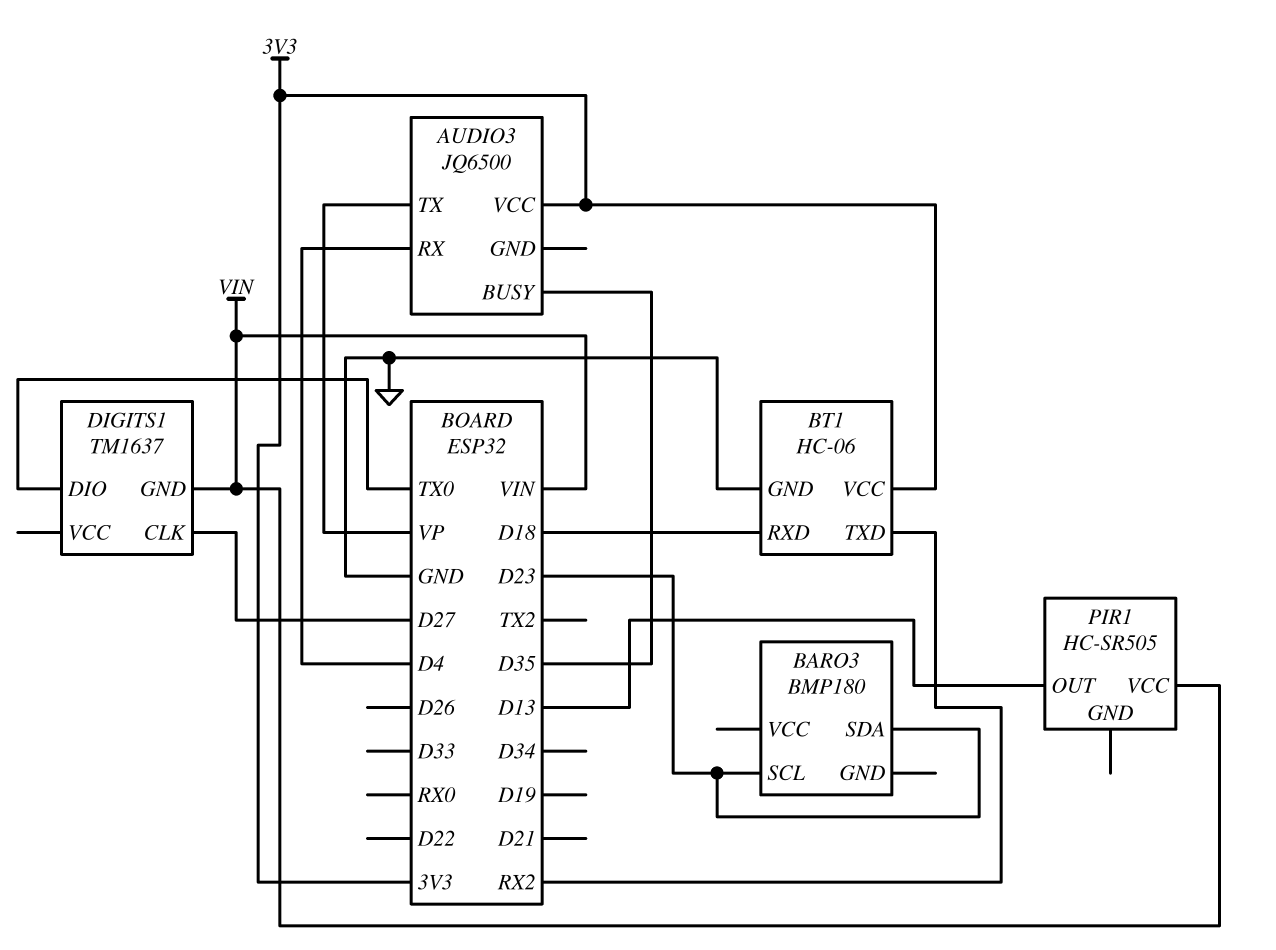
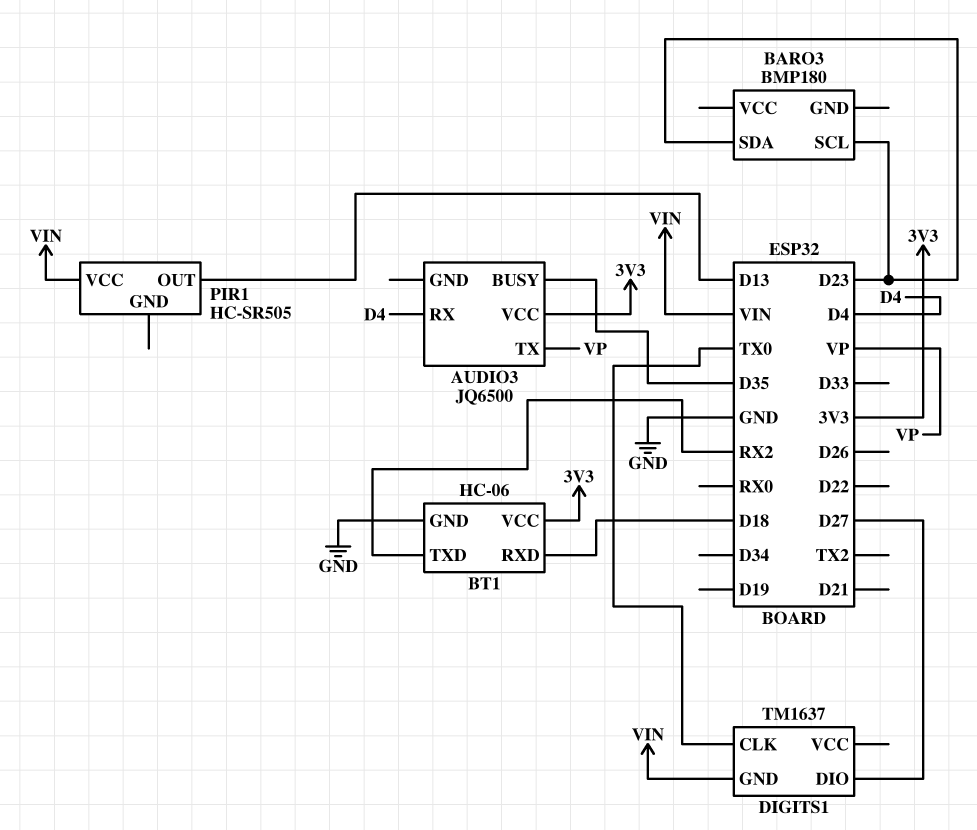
DIGITS1 pin CLK: D27 -> TX0
DIGITS1 pin DIO: TX0 -> D27

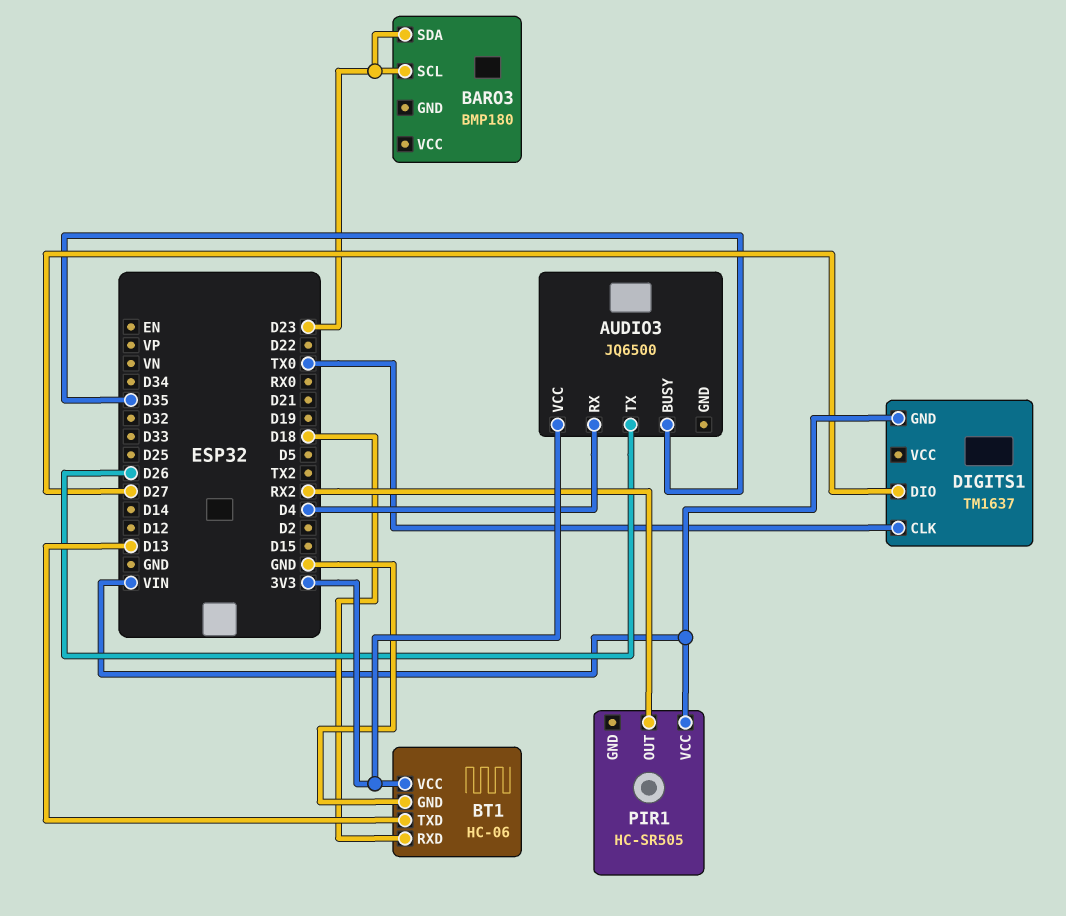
AUDIO3 pin TX: VP -> D26
BT1 pin TXD: RX2 -> D13
PIR1 pin OUT: D13 -> RX2

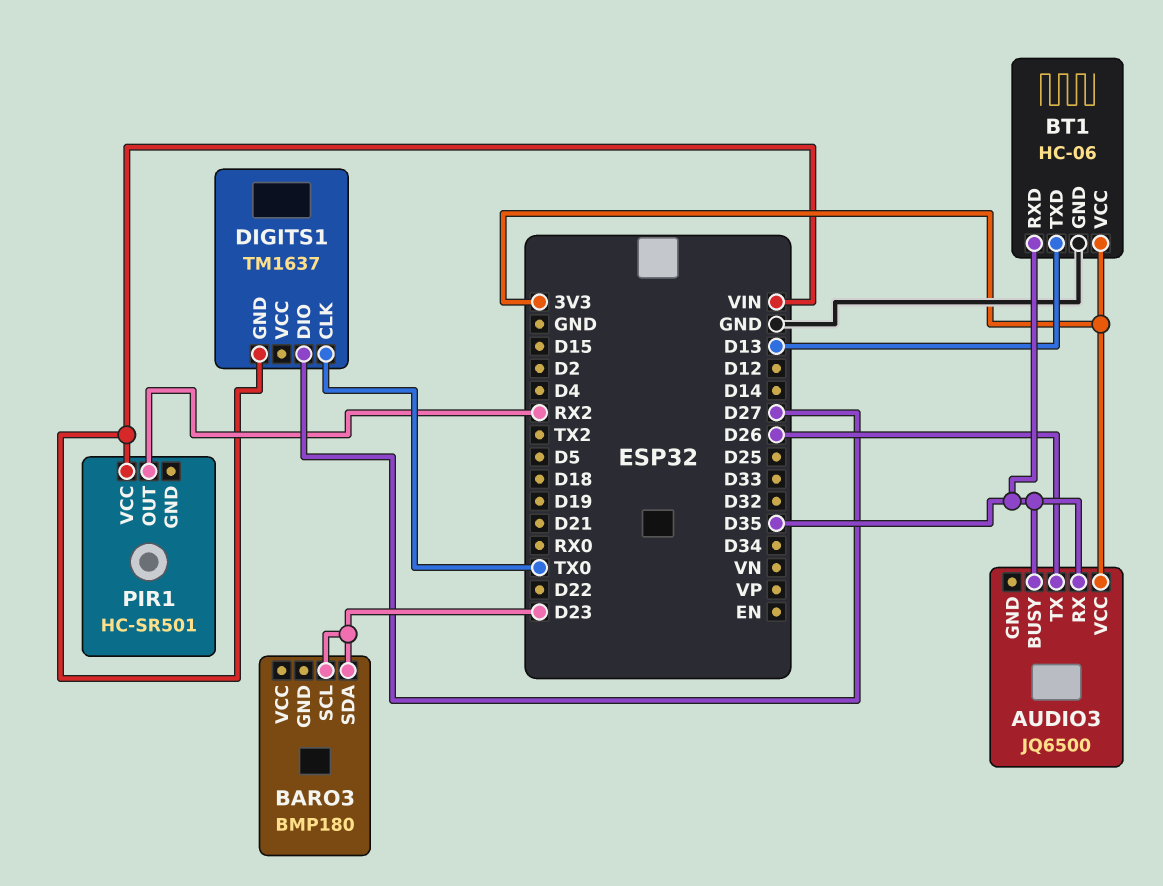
AUDIO3 pin RX: D4 -> D35
BT1 pin RXD: D18 -> D35
PIR1: HC-SR505 -> HC-SR501

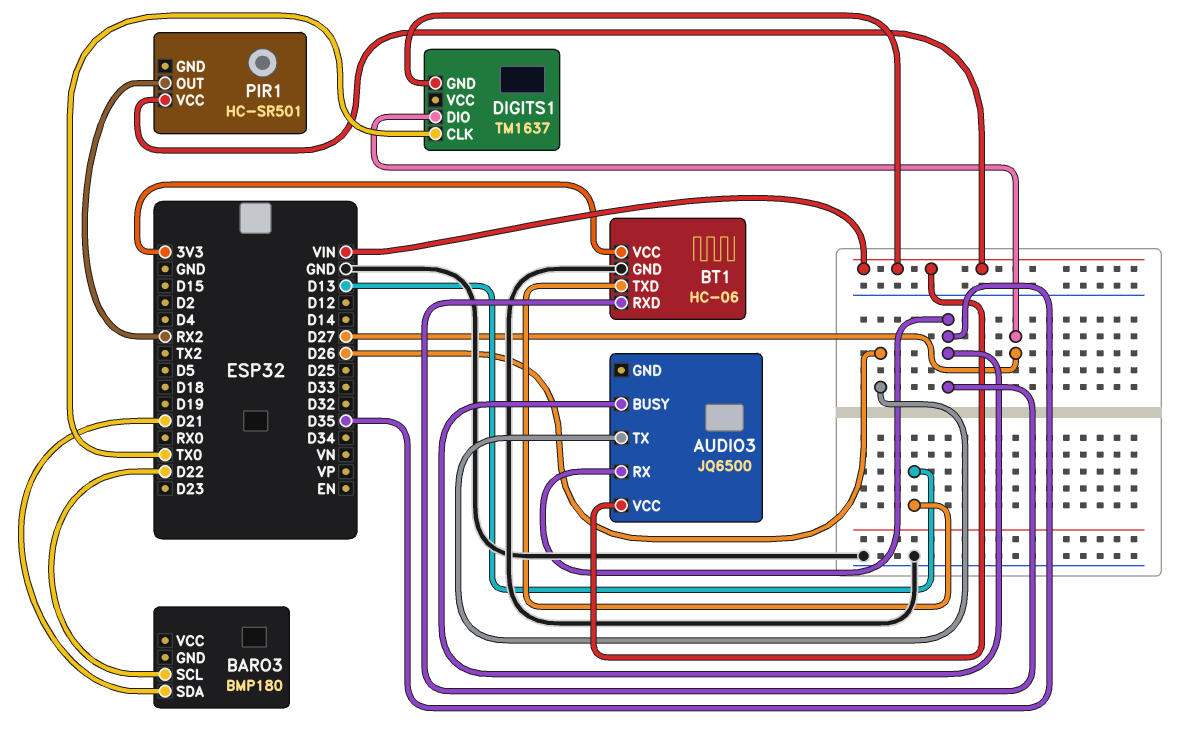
AUDIO3 pin VCC: 3V3 -> VIN
BARO3 pin SCL: D23 -> D22
BARO3 pin SDA: D23 -> D21

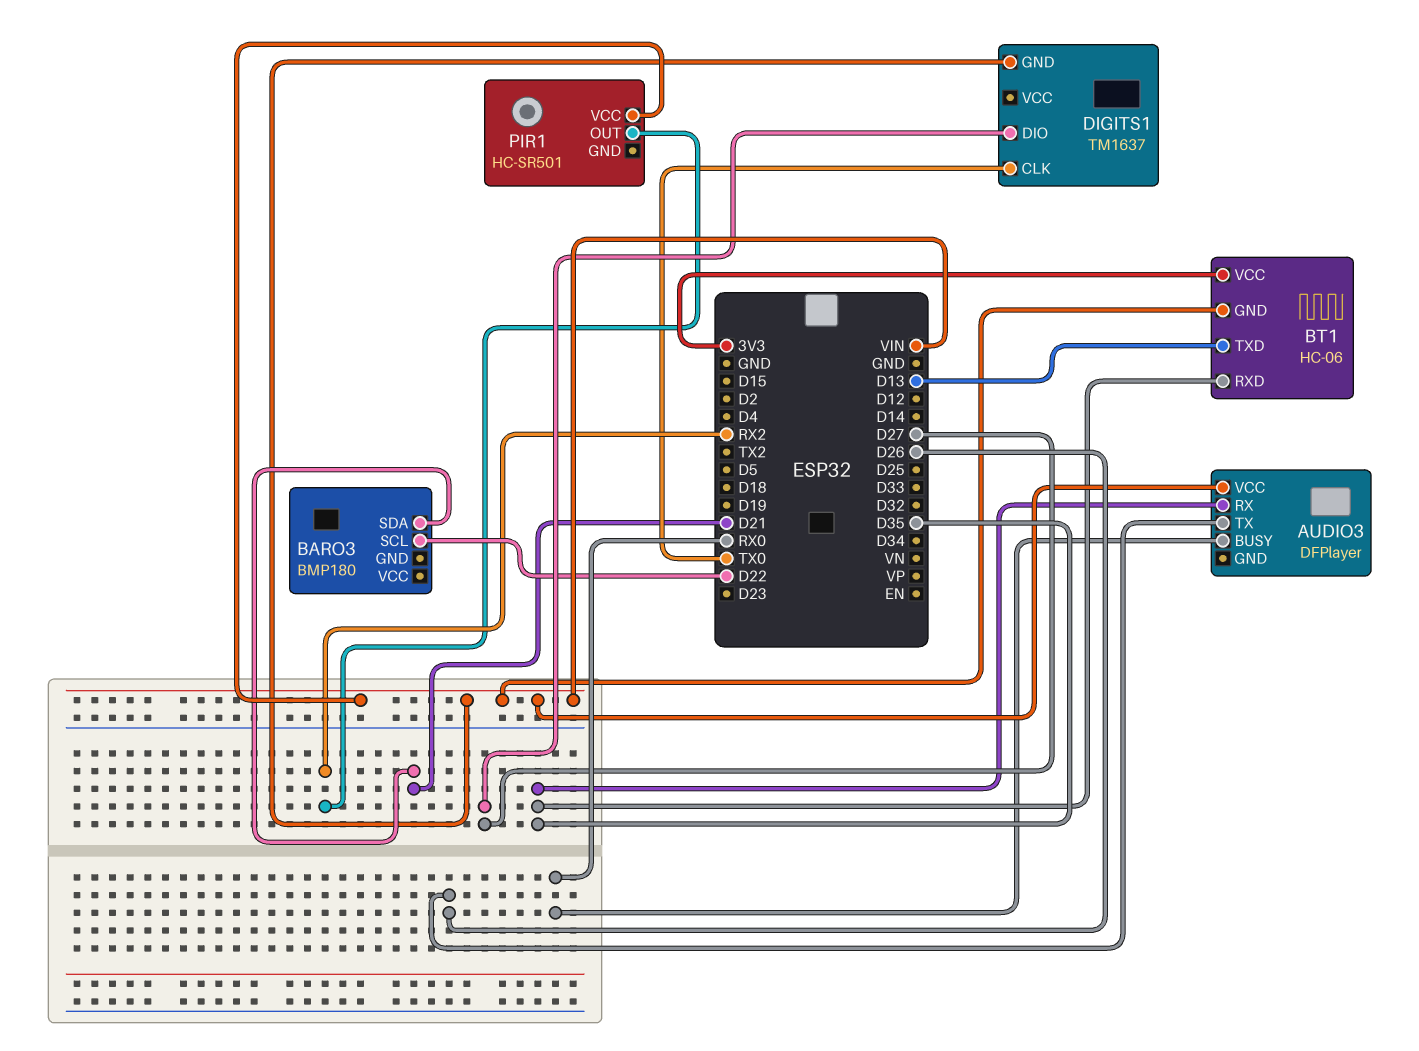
AUDIO3: JQ6500 -> DFPlayer
AUDIO3 pin BUSY: D35 -> RX0
BT1 pin GND: GND -> VIN

